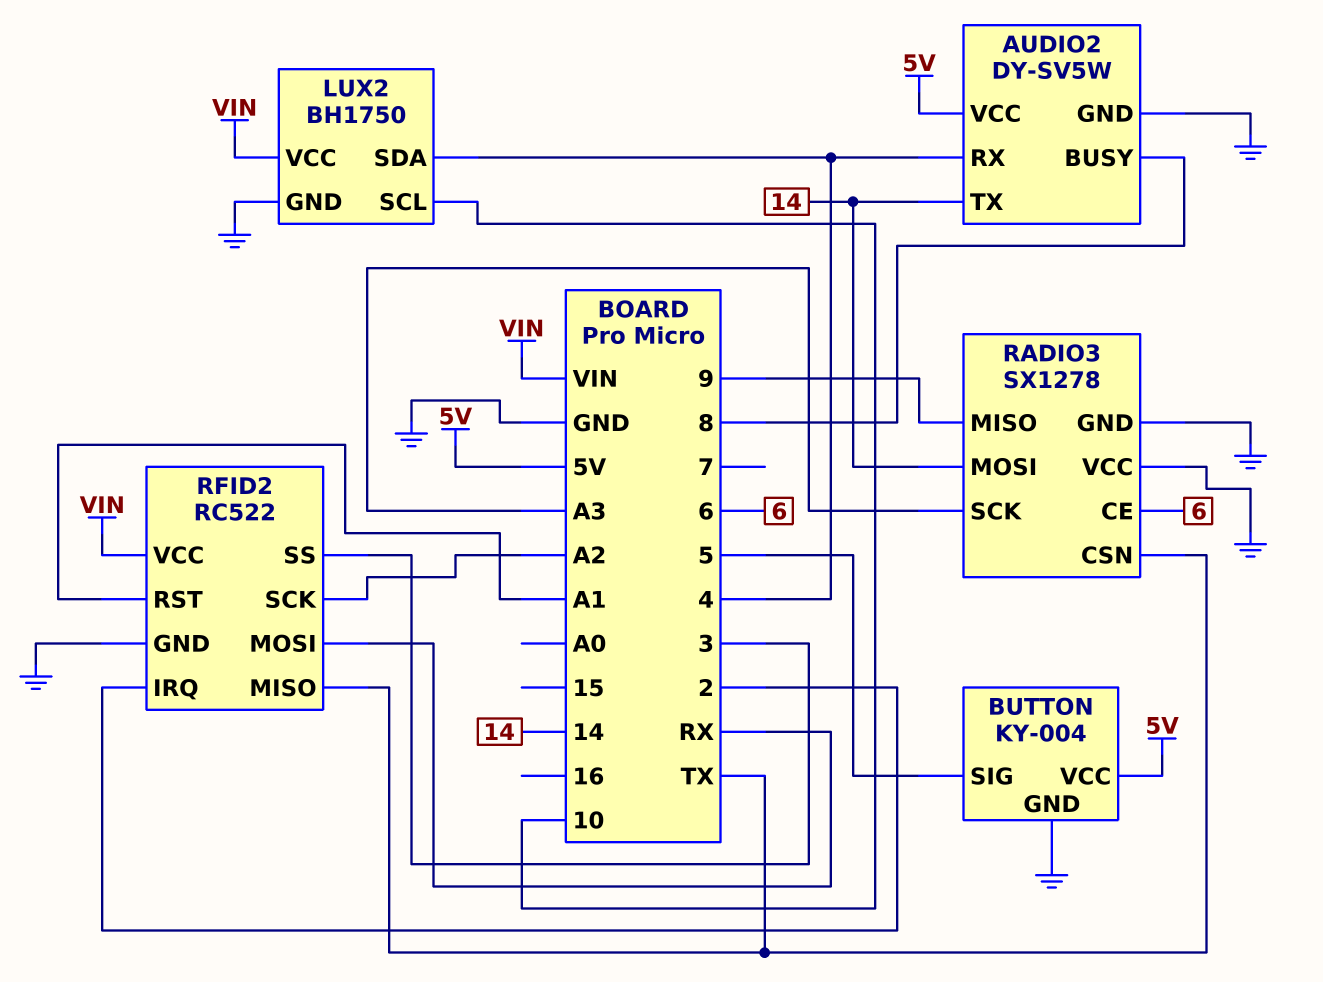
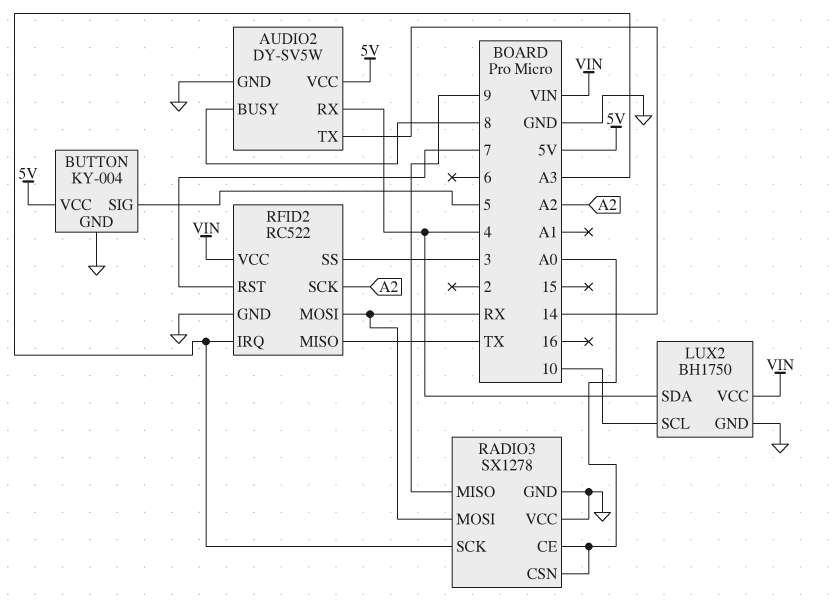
RADIO3 pin CE: 6 -> A0
RADIO3 pin CSN: TX -> A0
RADIO3 pin MOSI: 14 -> RX
RFID2 pin IRQ: 2 -> A3
RFID2 pin RST: A1 -> 7

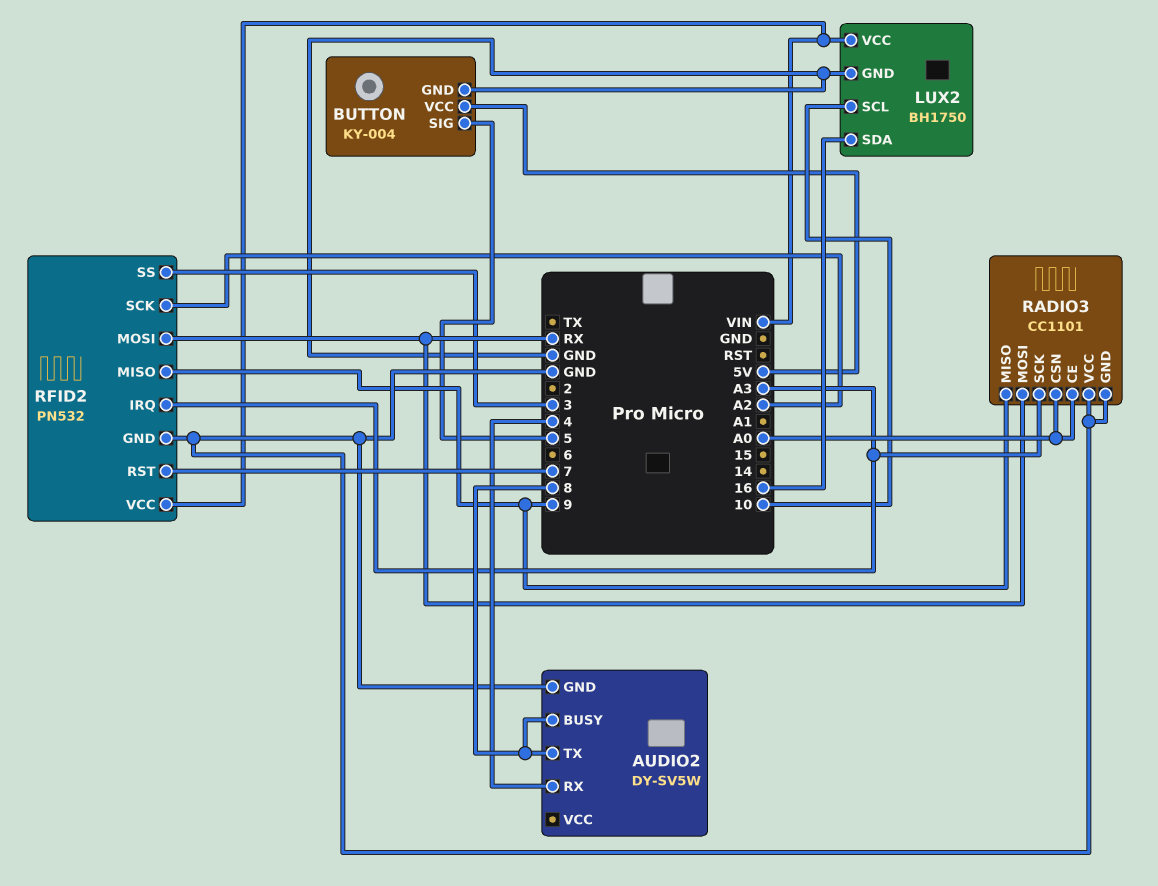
AUDIO2 pin TX: 14 -> 8
AUDIO2 pin VCC: 5V -> none
LUX2 pin SDA: 4 -> 16
RADIO3: SX1278 -> CC1101
RFID2: RC522 -> PN532
RFID2 pin MISO: TX -> 9

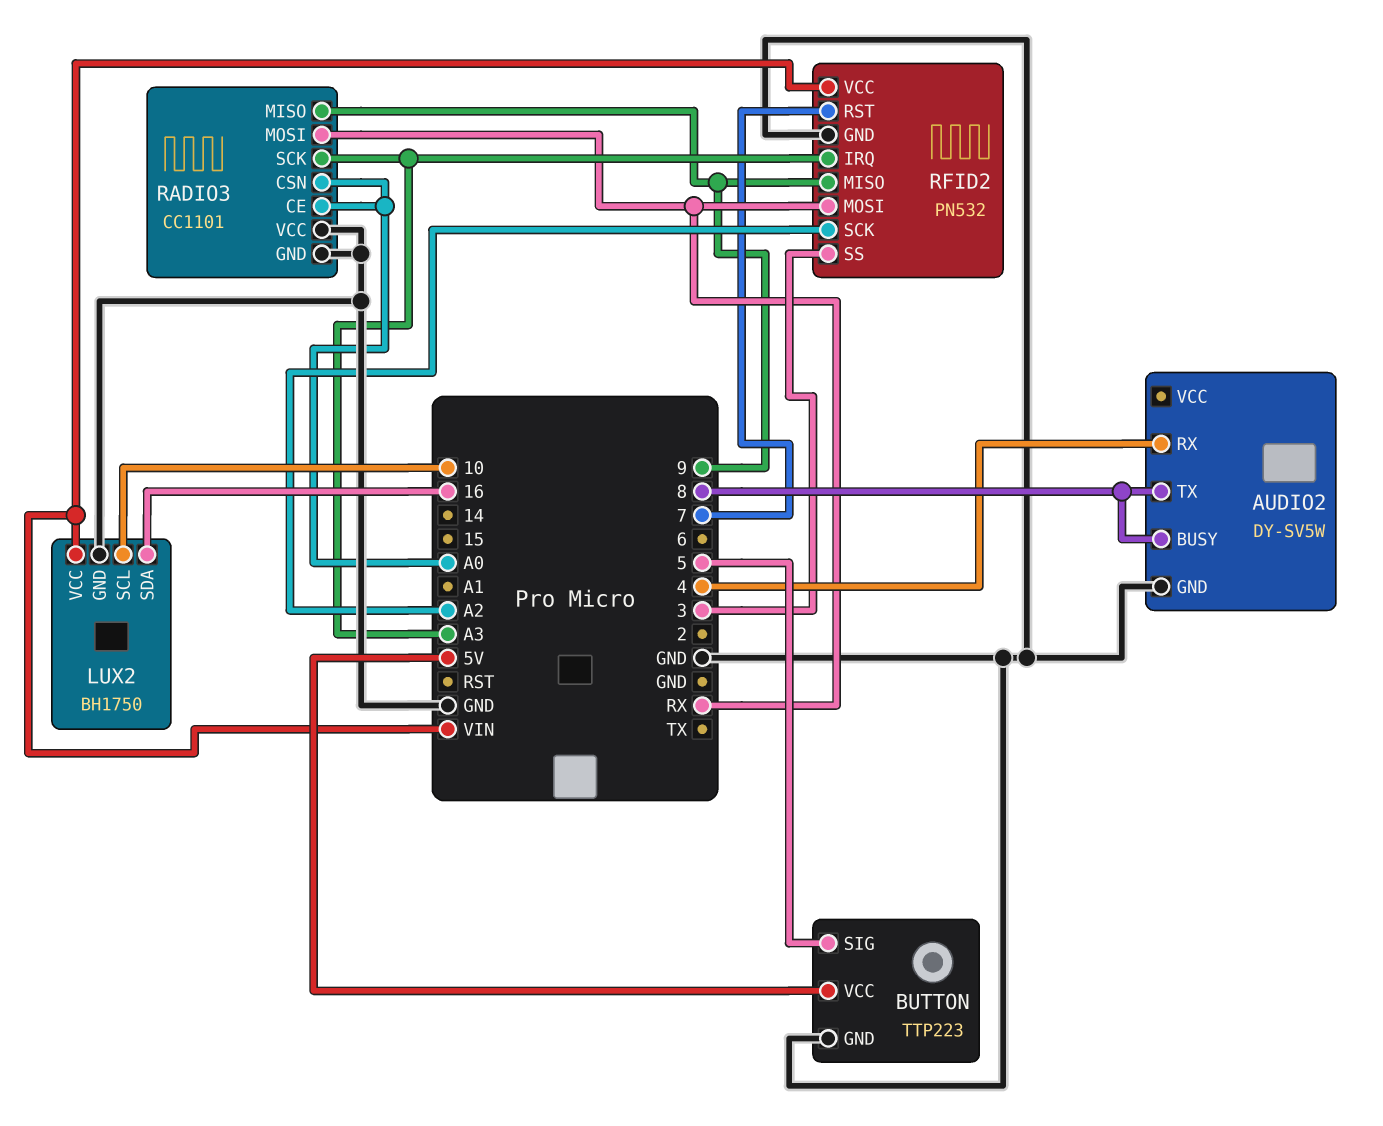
BUTTON: KY-004 -> TTP223

